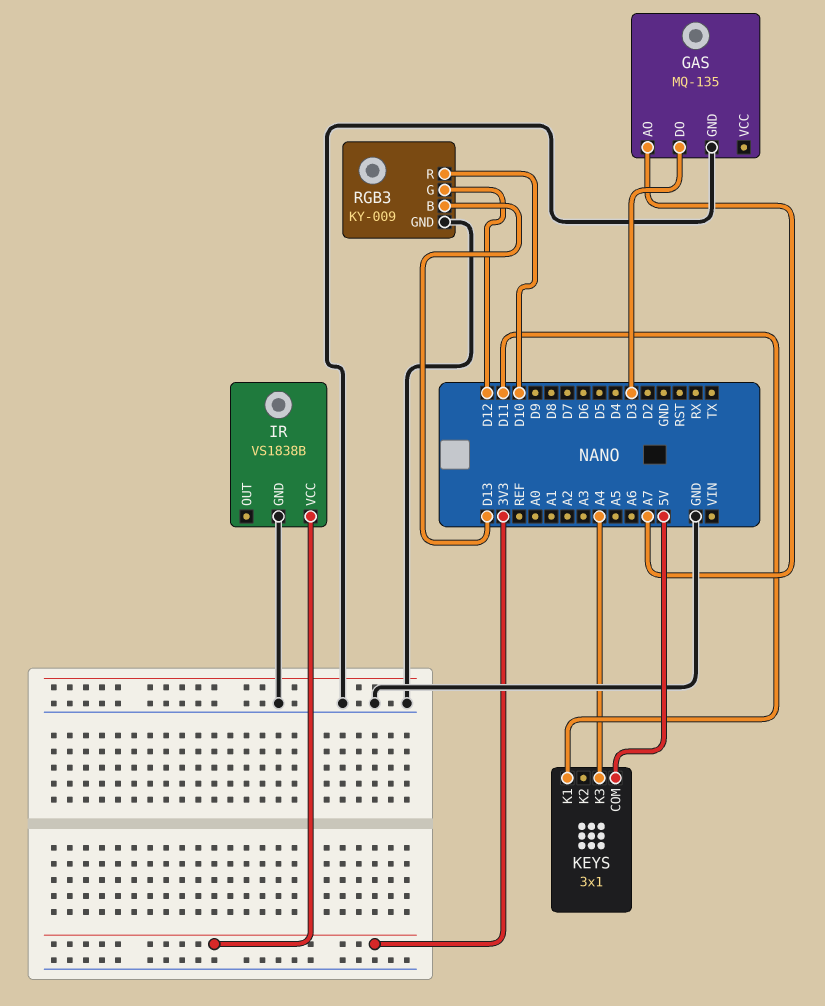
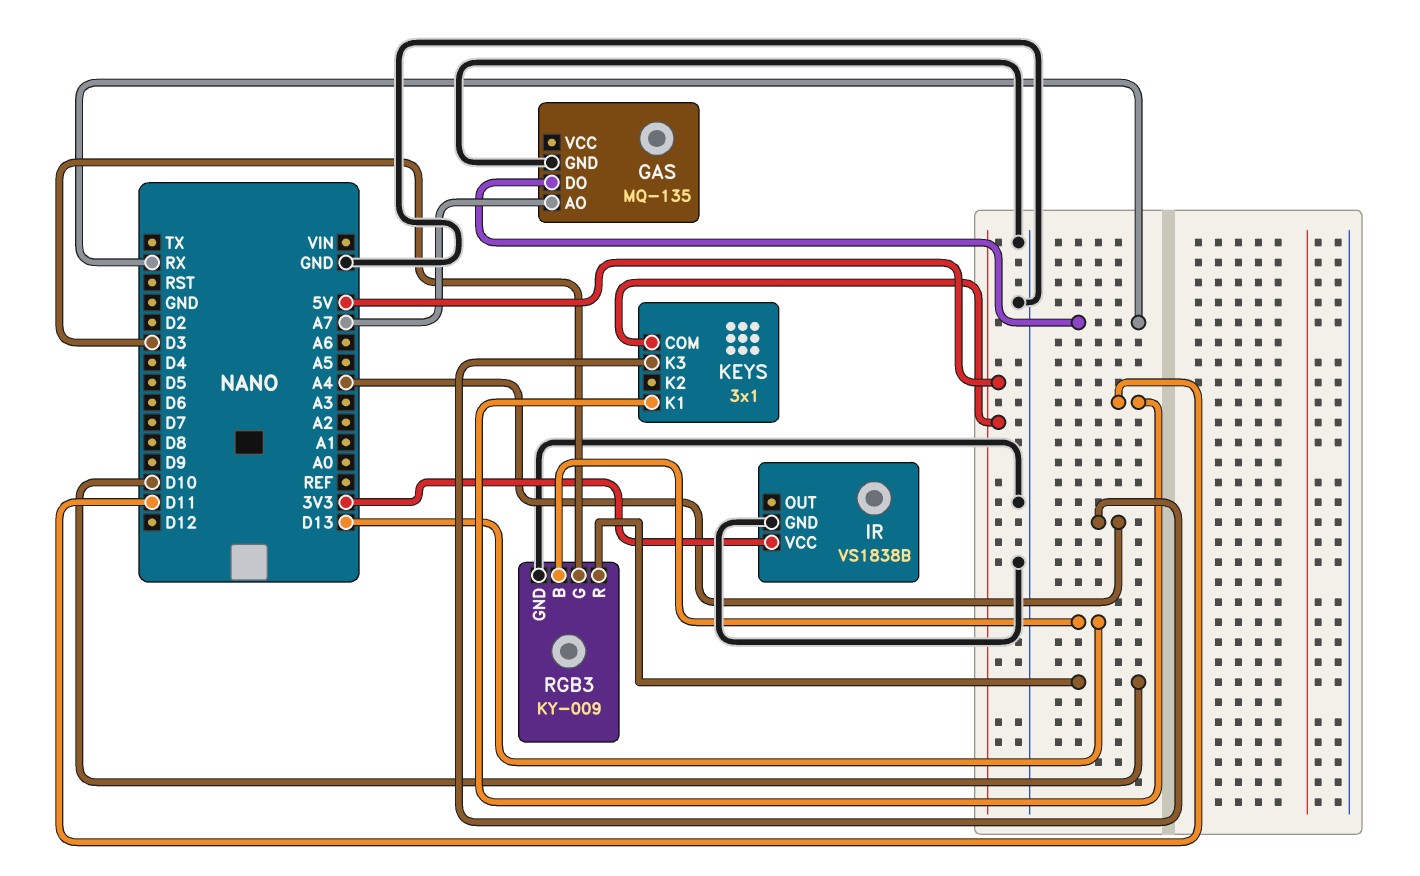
GAS pin DO: D3 -> RX
RGB3 pin G: D12 -> D3

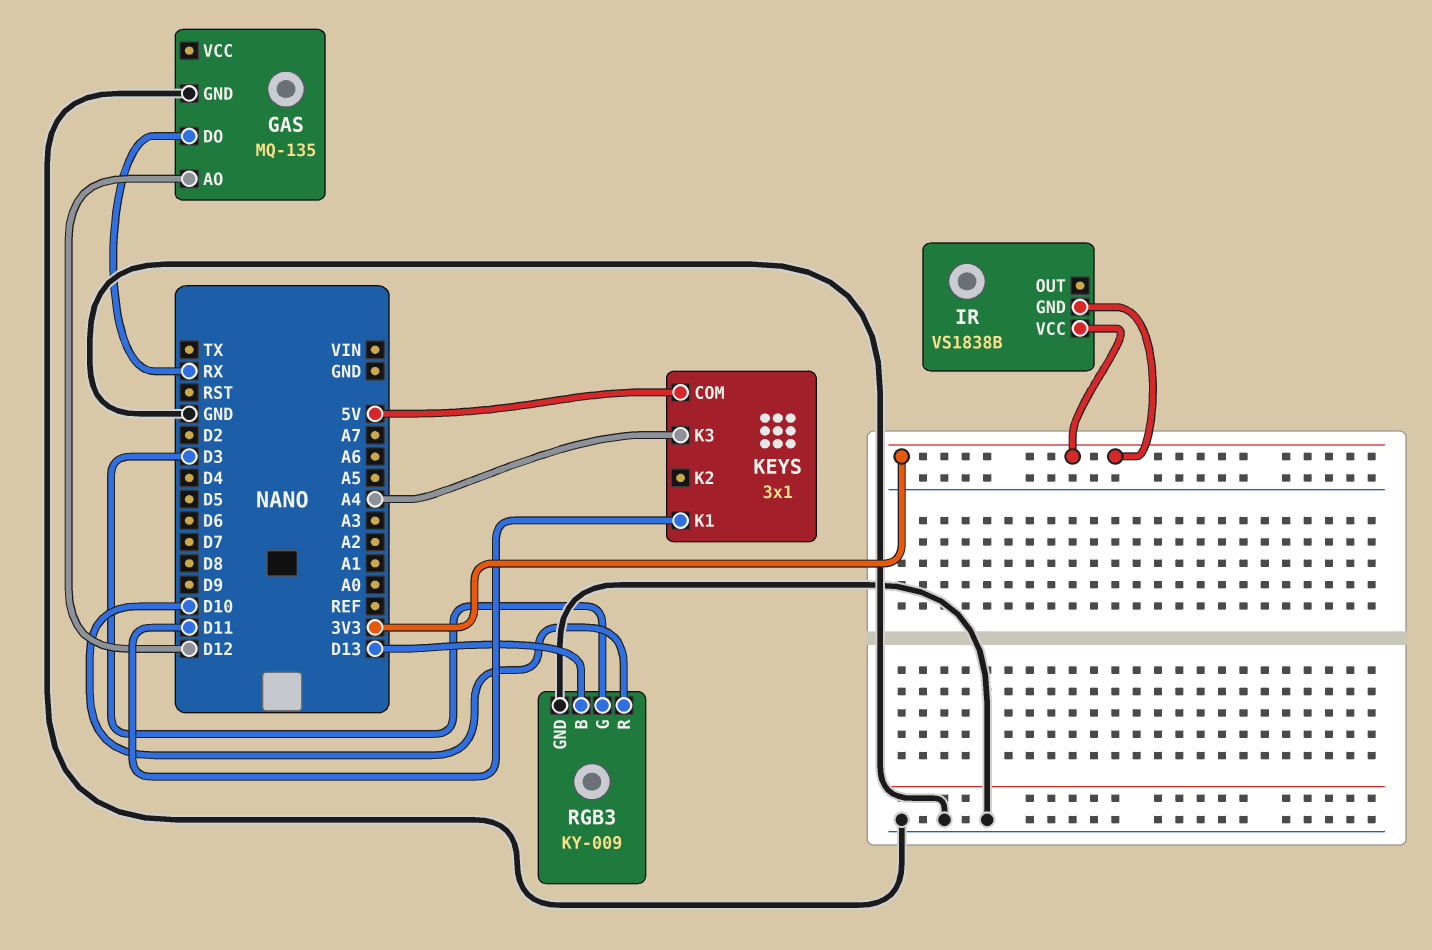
GAS pin AO: A7 -> D12
IR pin GND: GND -> 3V3

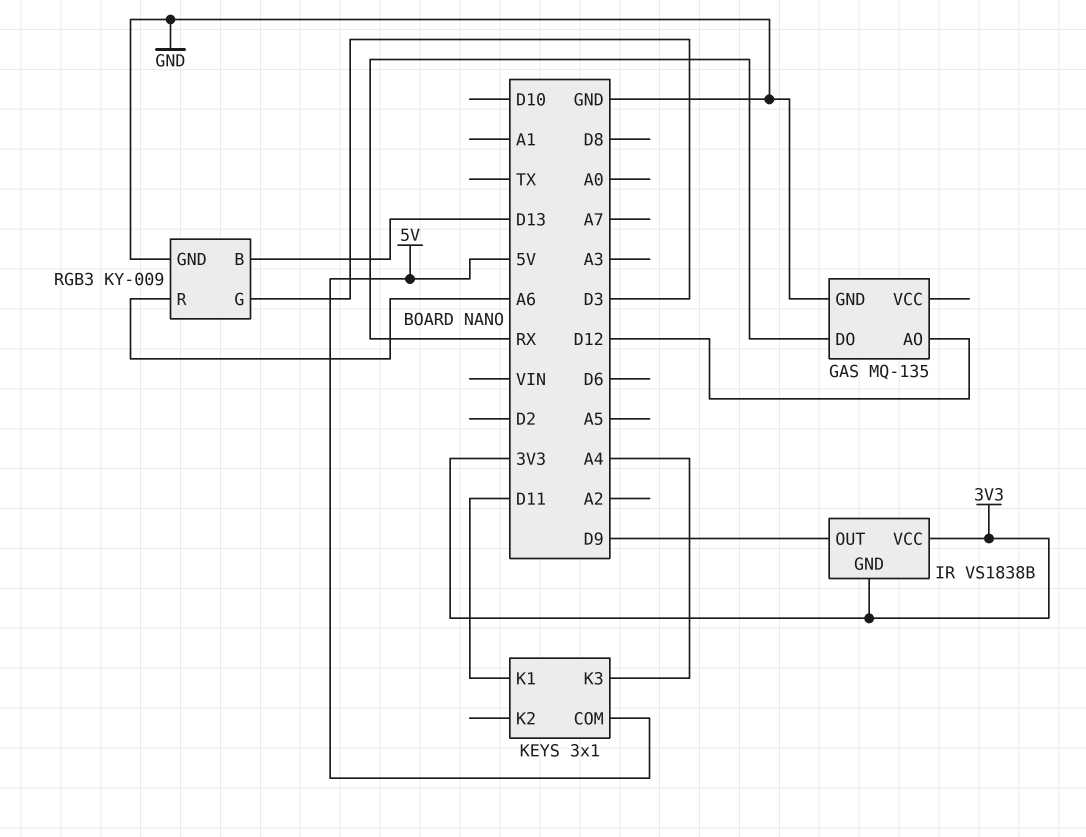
IR pin OUT: none -> D9
RGB3 pin R: D10 -> A6

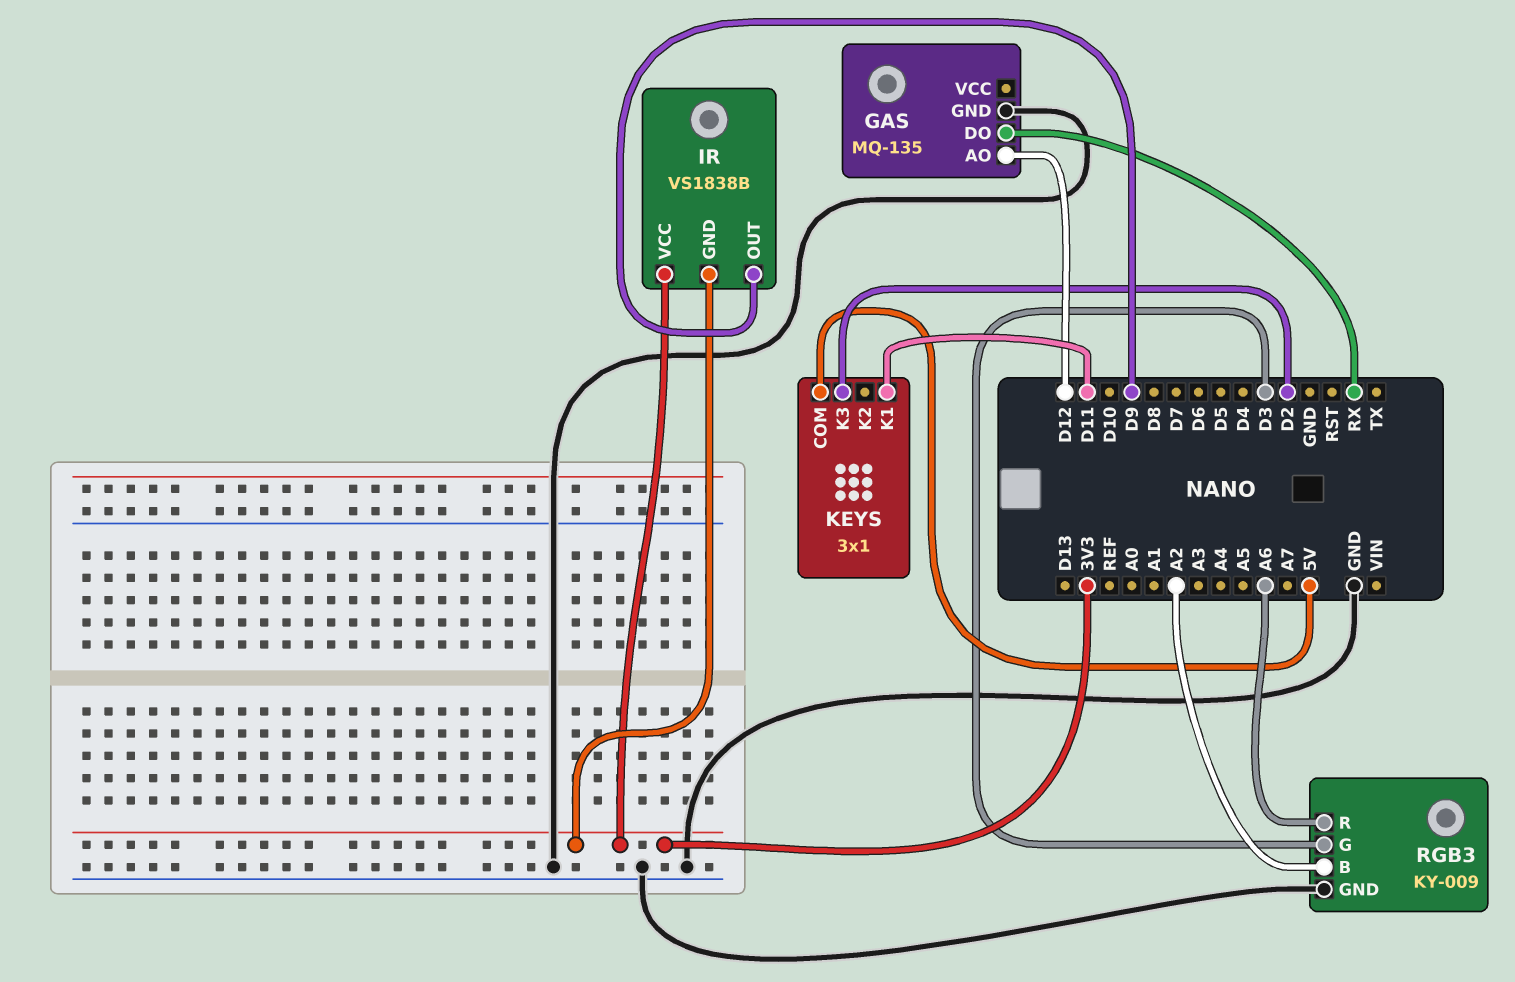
KEYS pin K3: A4 -> D2
RGB3 pin B: D13 -> A2

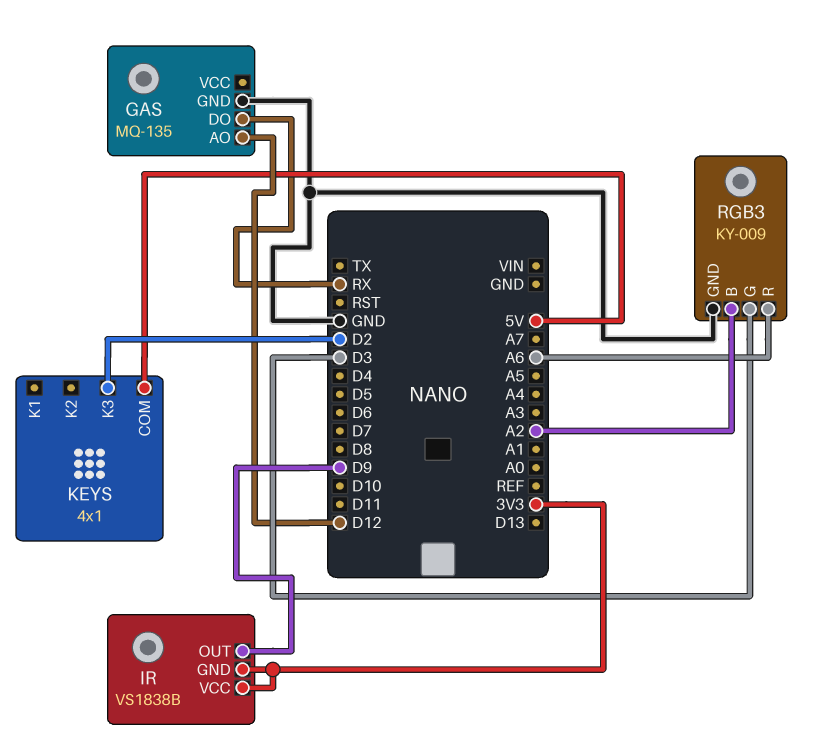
KEYS: 3x1 -> 4x1
KEYS pin K1: D11 -> none

